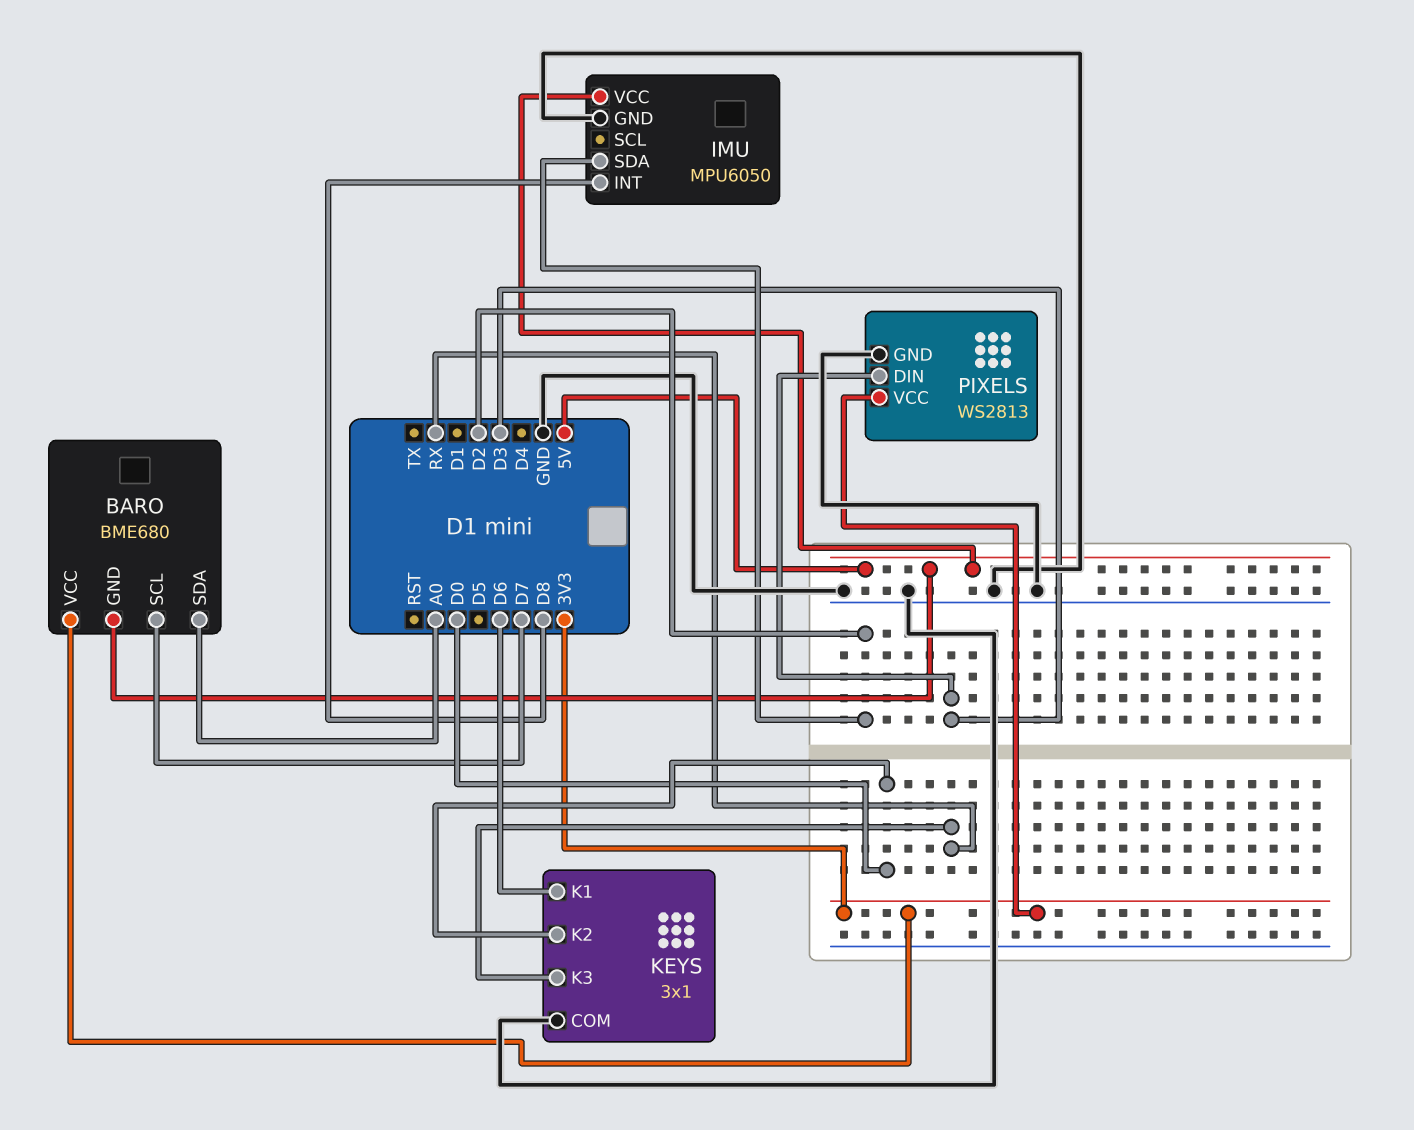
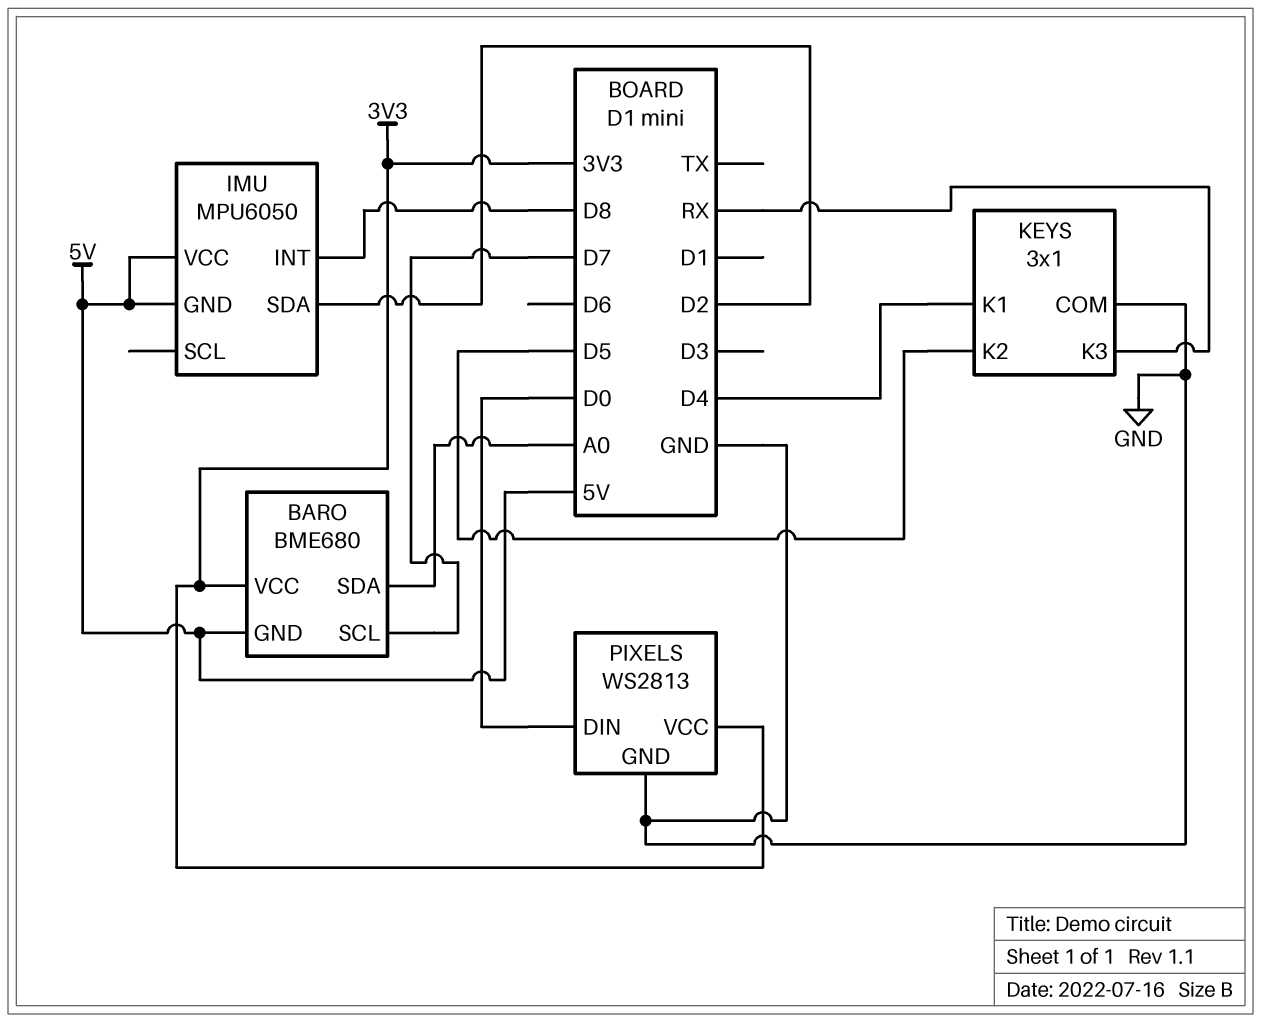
IMU pin GND: GND -> 5V
KEYS pin K1: D6 -> D4
KEYS pin K2: D0 -> D5
PIXELS pin DIN: D3 -> D0

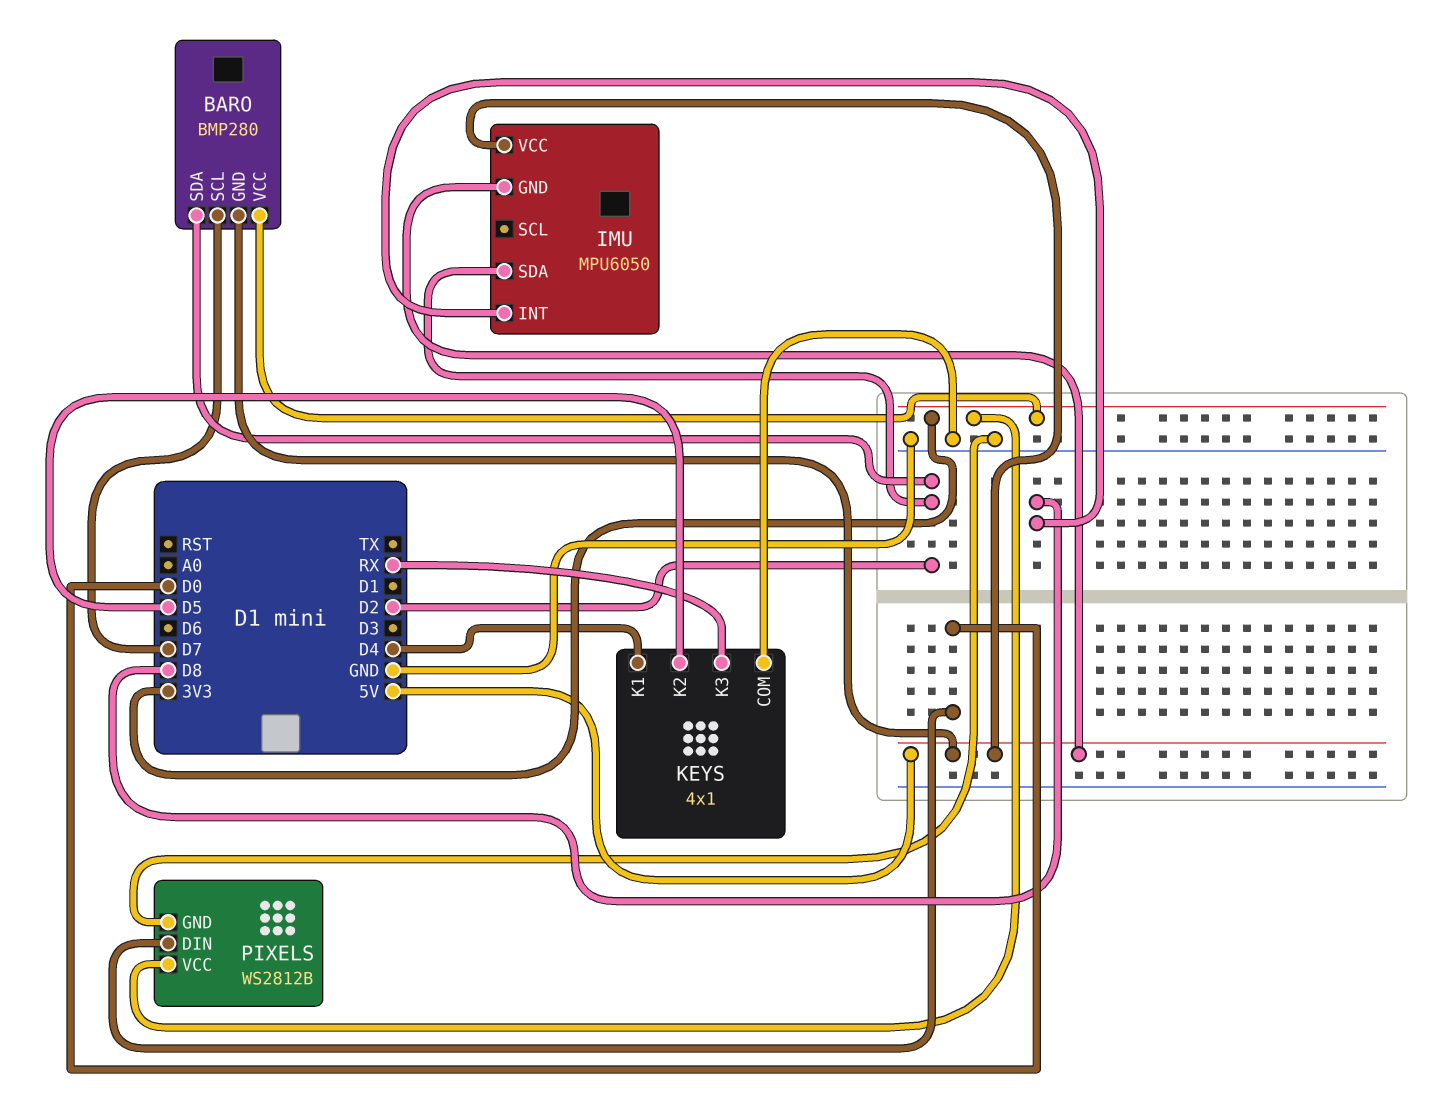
BARO: BME680 -> BMP280
BARO pin SDA: A0 -> D2
KEYS: 3x1 -> 4x1
PIXELS: WS2813 -> WS2812B

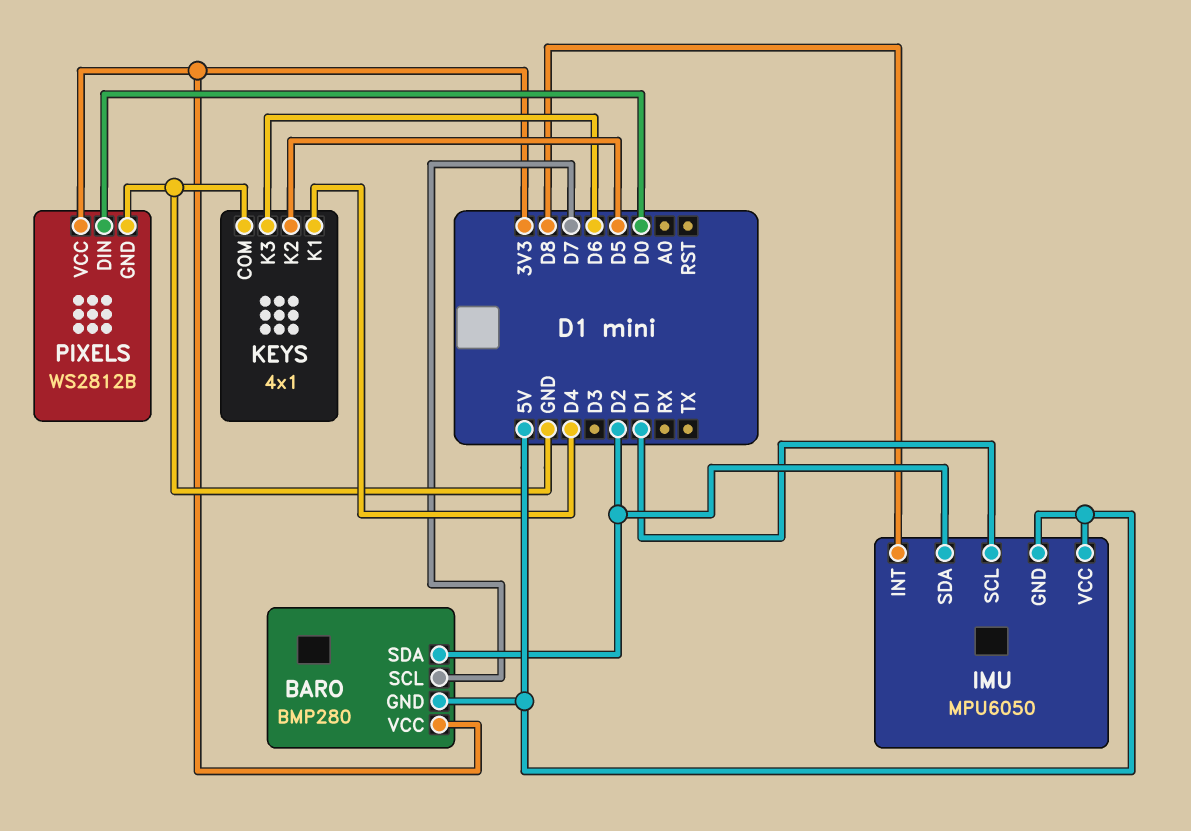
IMU pin SCL: none -> D1
KEYS pin K3: RX -> D6

